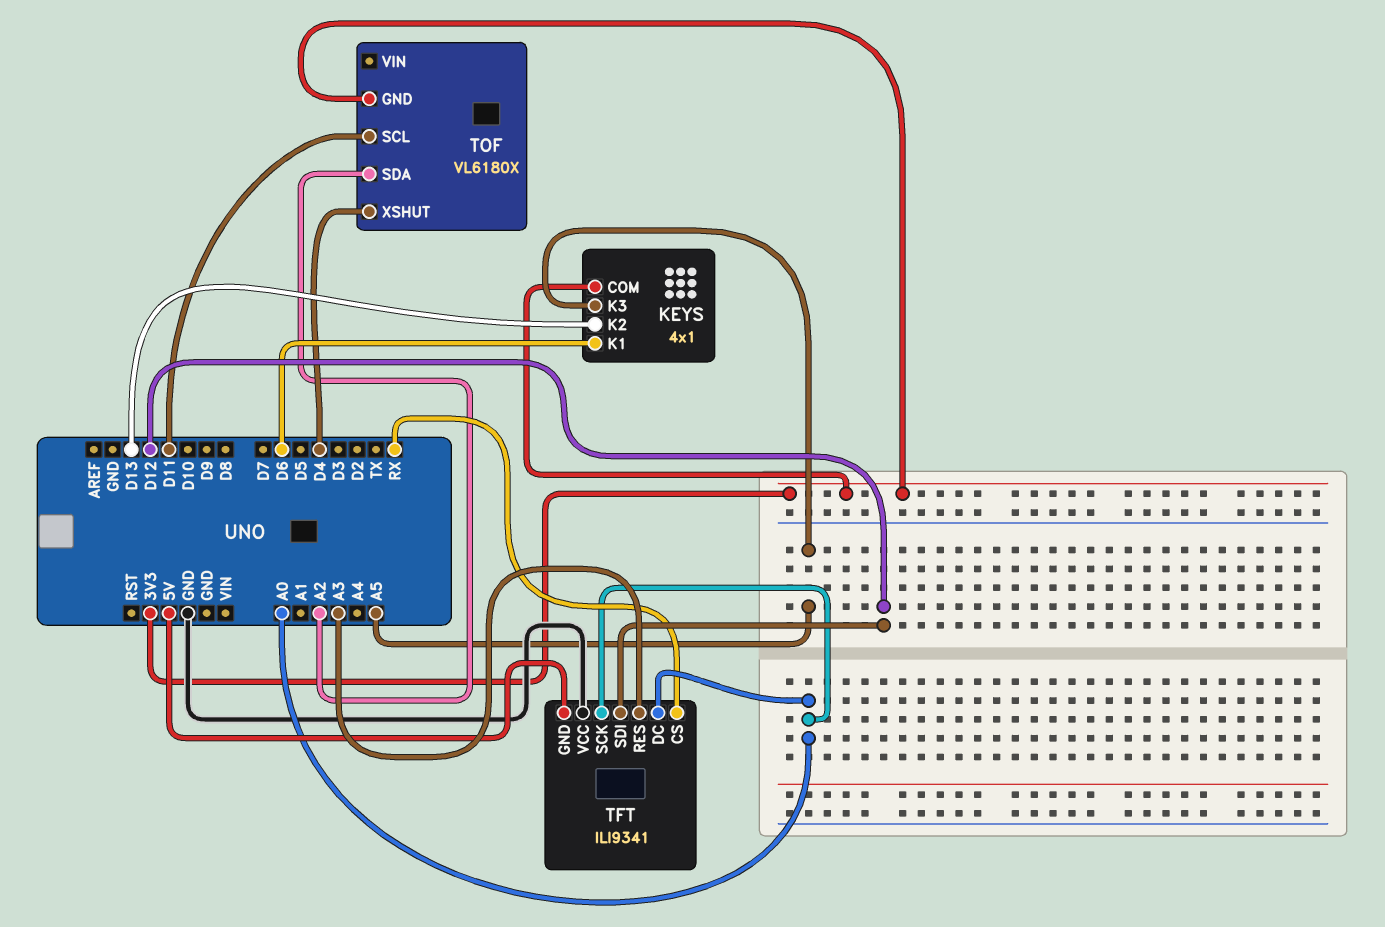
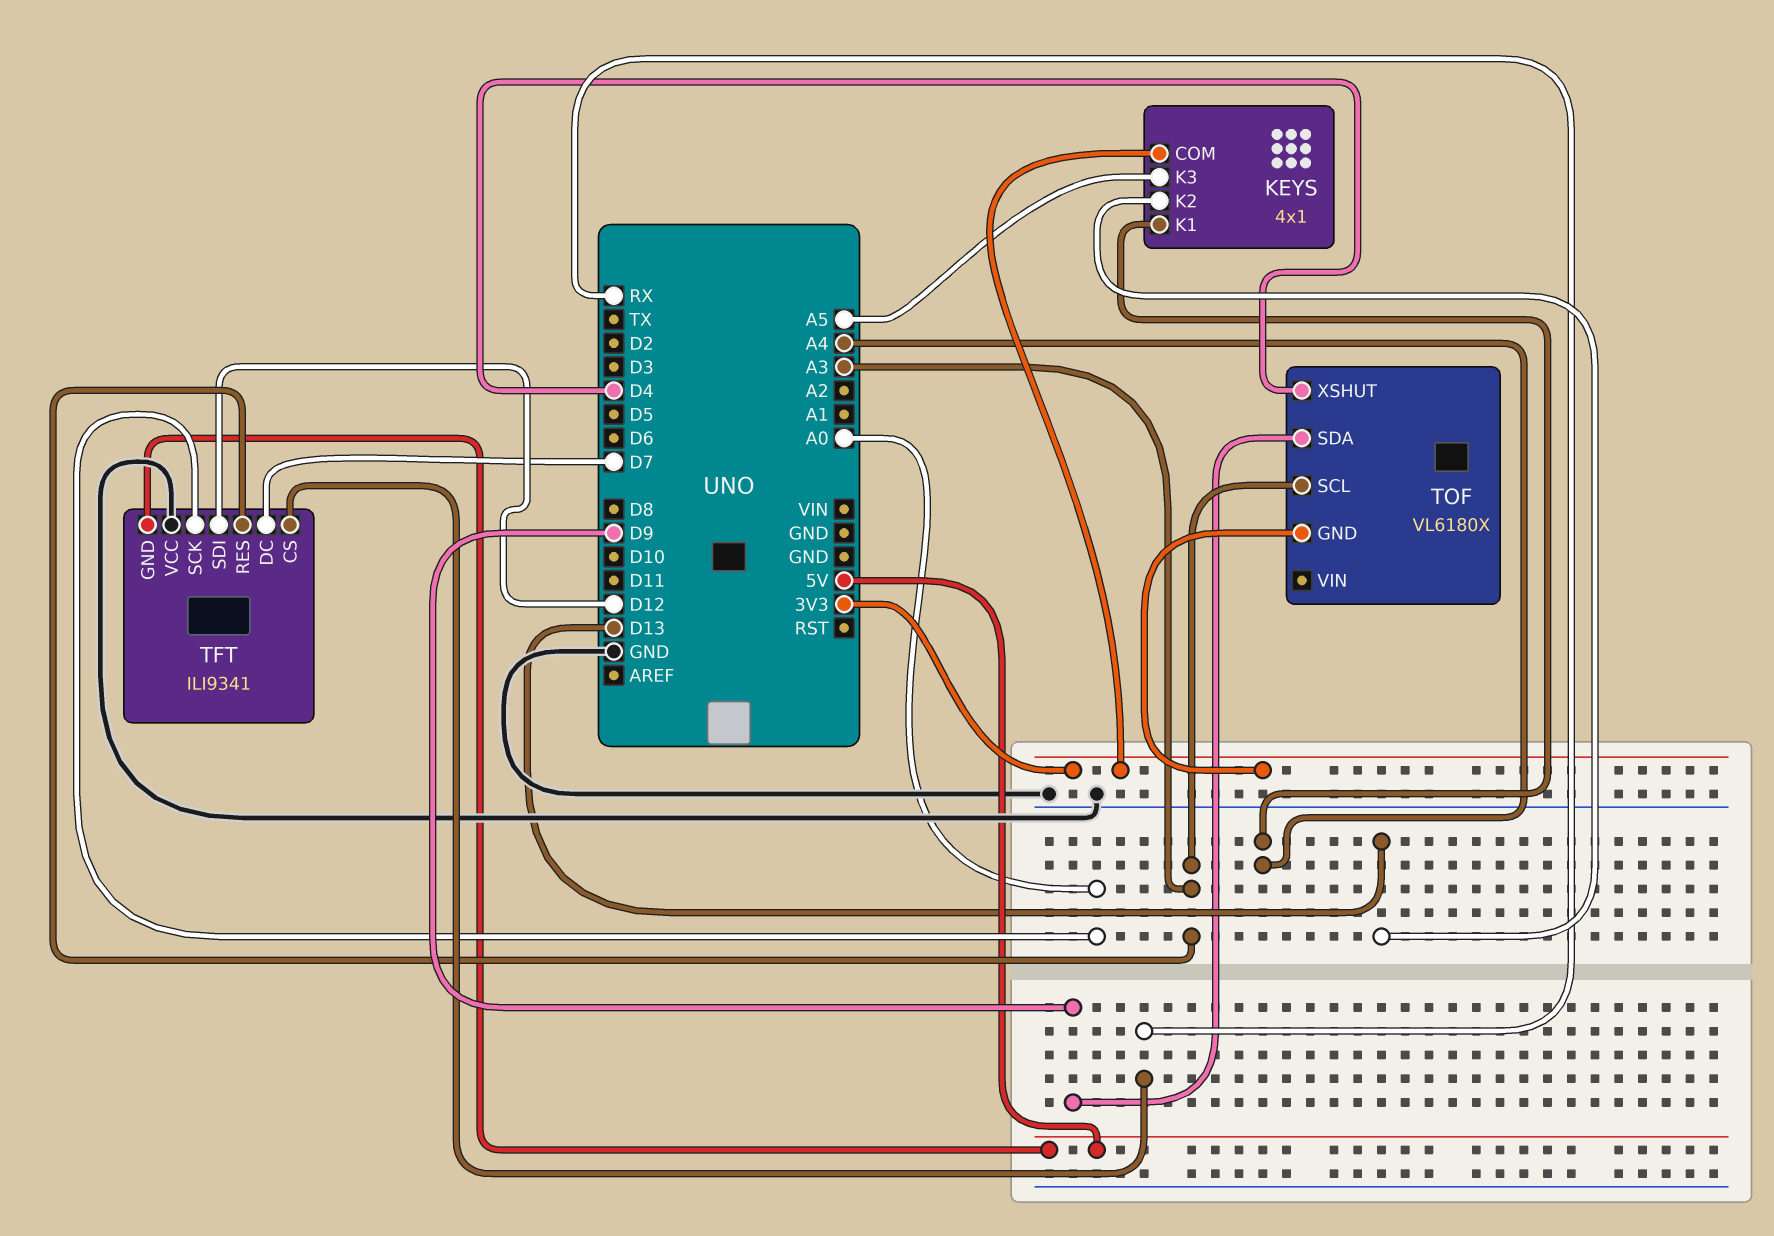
KEYS pin K1: D6 -> A4
TFT pin DC: A0 -> D7
TOF pin SCL: D11 -> A3
TOF pin SDA: A2 -> D9

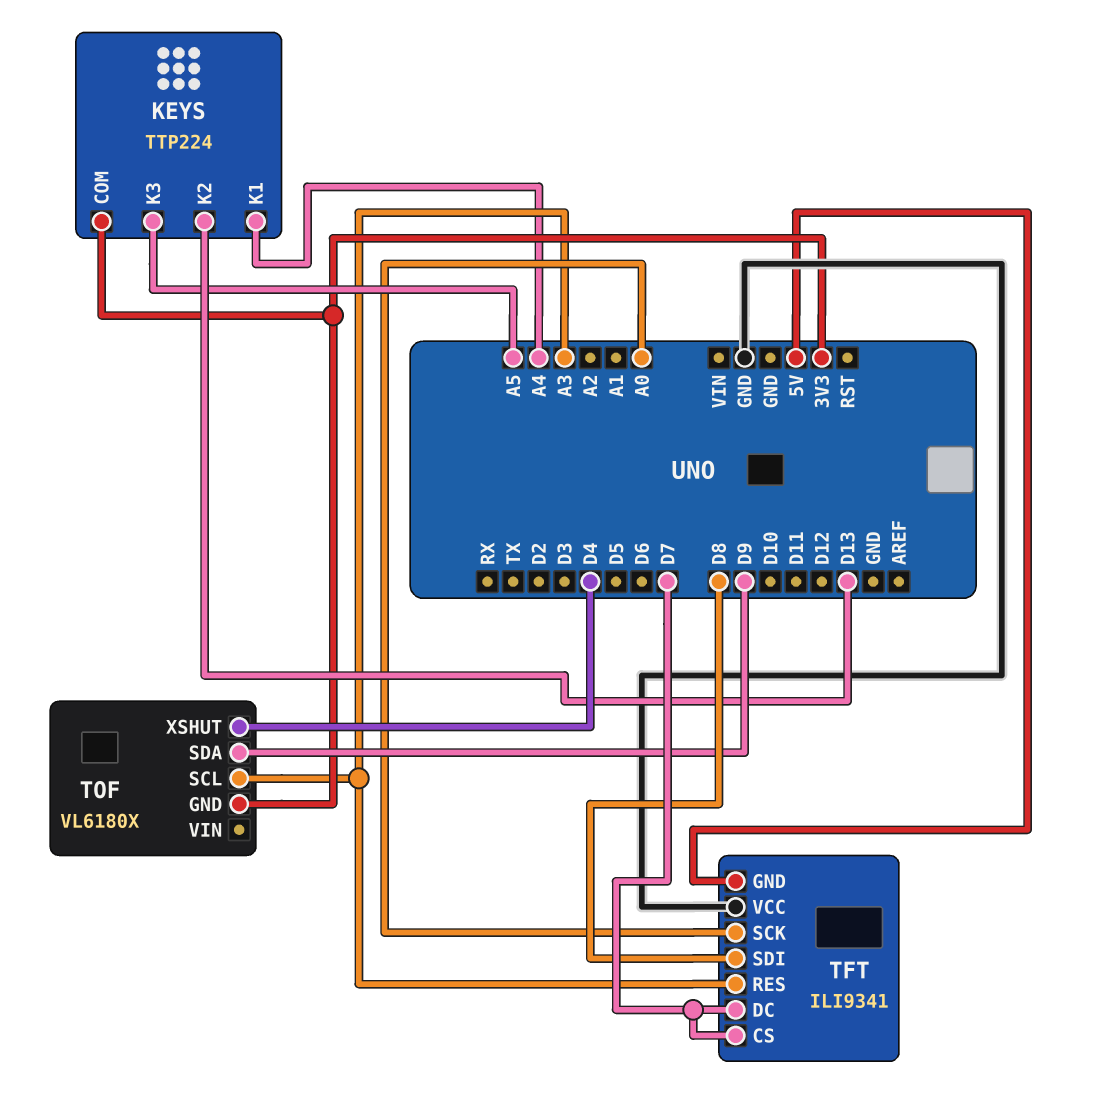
KEYS: 4x1 -> TTP224
TFT pin CS: RX -> D7
TFT pin SDI: D12 -> D8

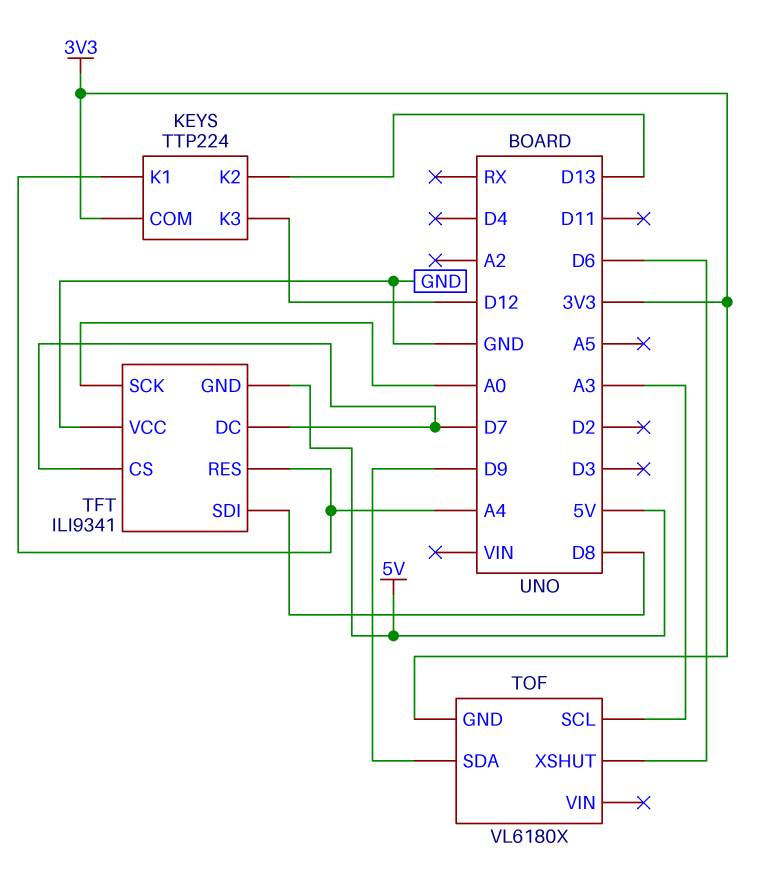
KEYS pin K3: A5 -> D12
TFT pin RES: A3 -> A4
TOF pin XSHUT: D4 -> D6

